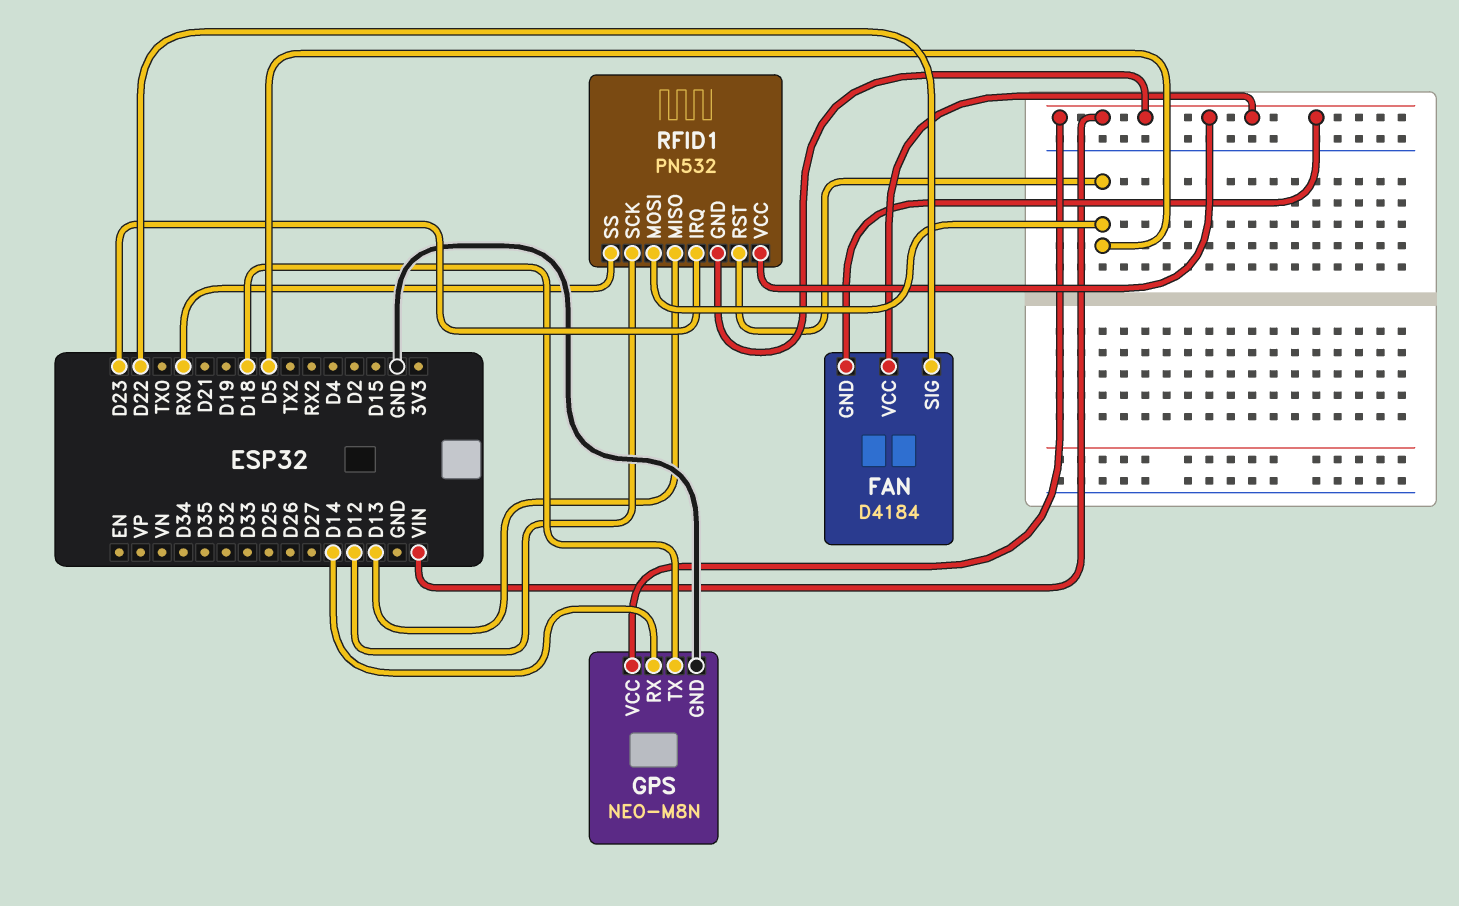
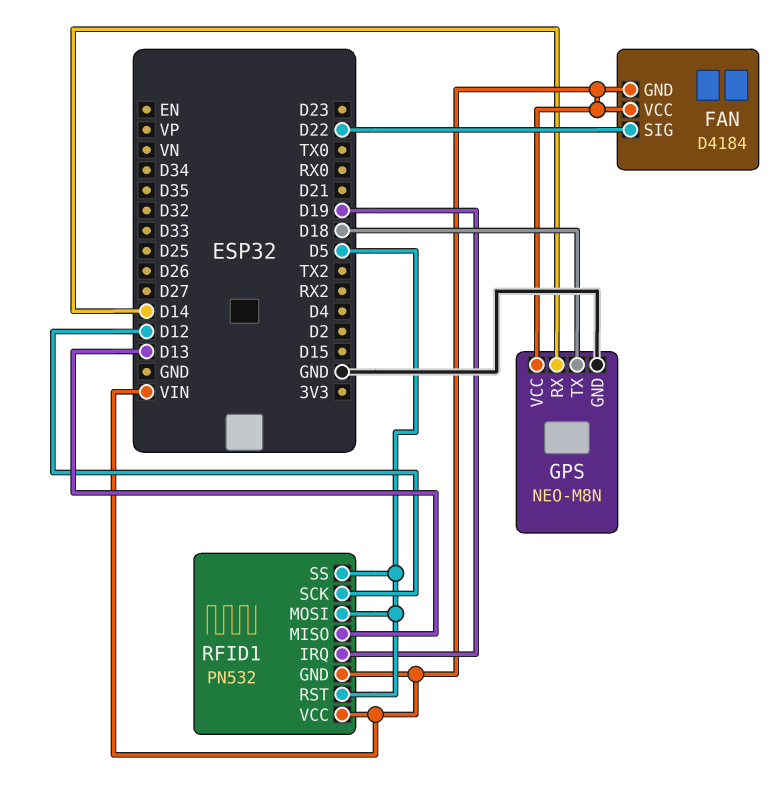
RFID1 pin IRQ: D23 -> D19
RFID1 pin SS: RX0 -> D5

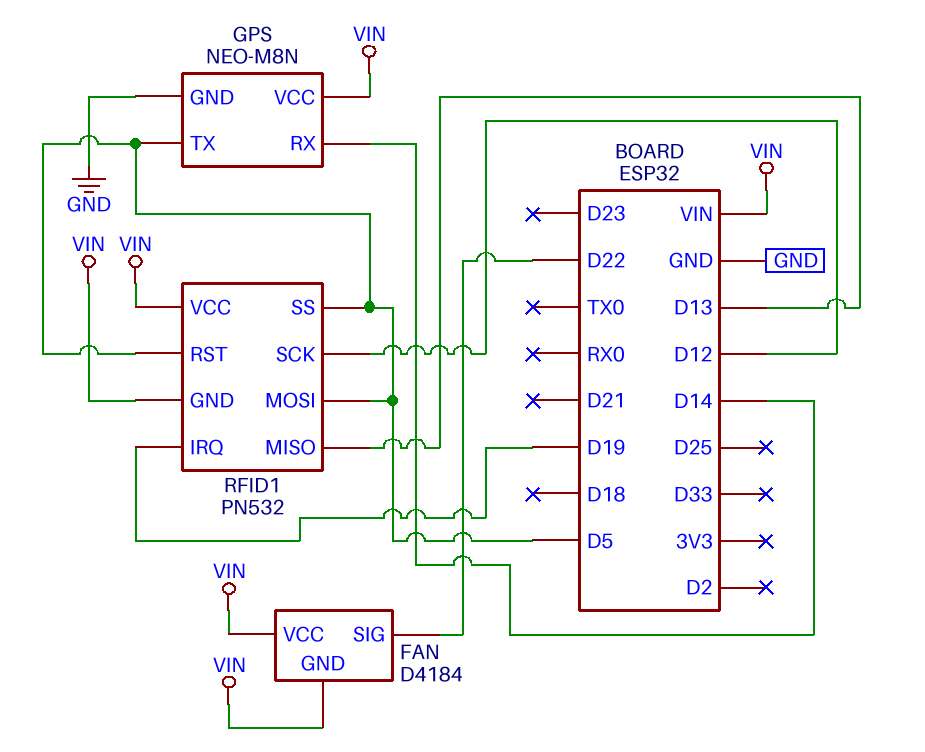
GPS pin TX: D18 -> D5

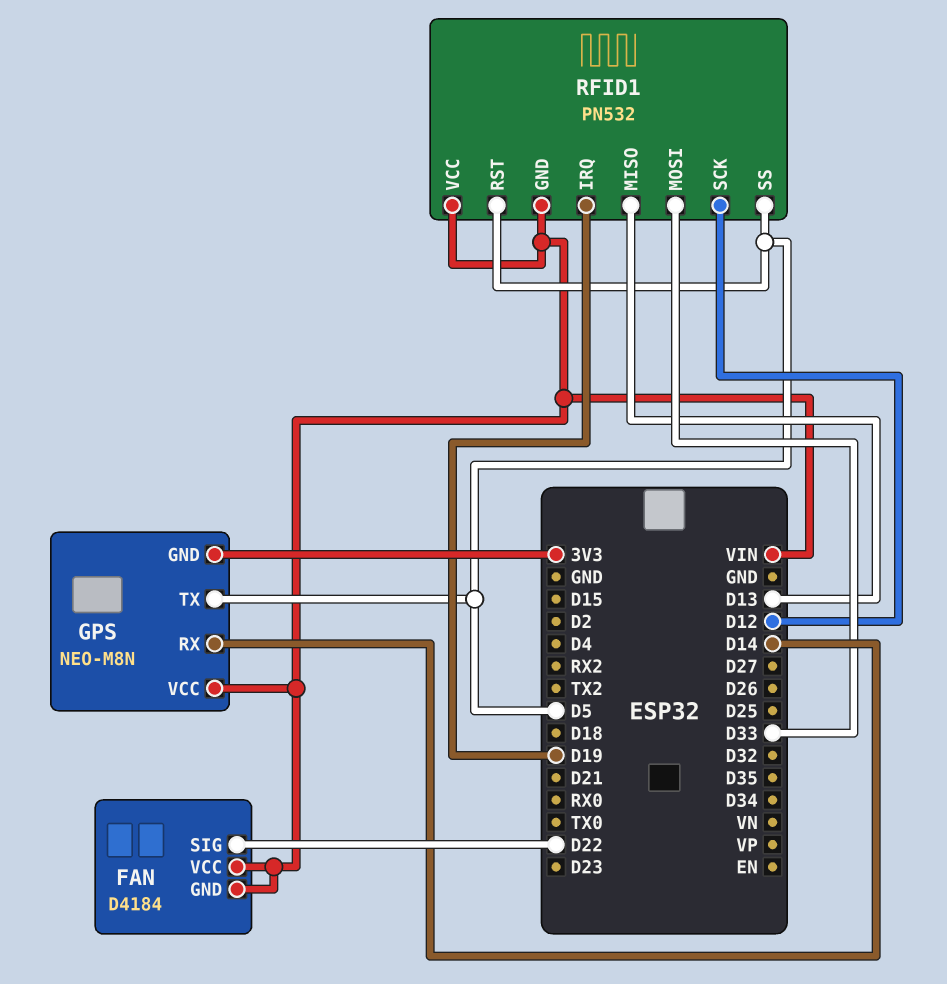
GPS pin GND: GND -> 3V3
RFID1 pin MOSI: D5 -> D33

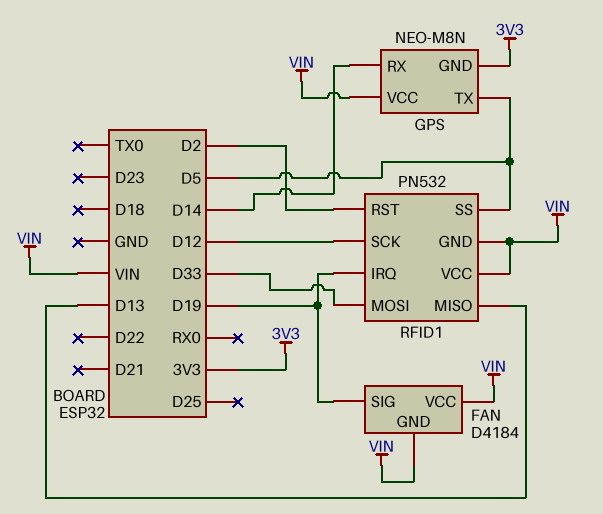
FAN pin SIG: D22 -> D19
RFID1 pin RST: D5 -> D2

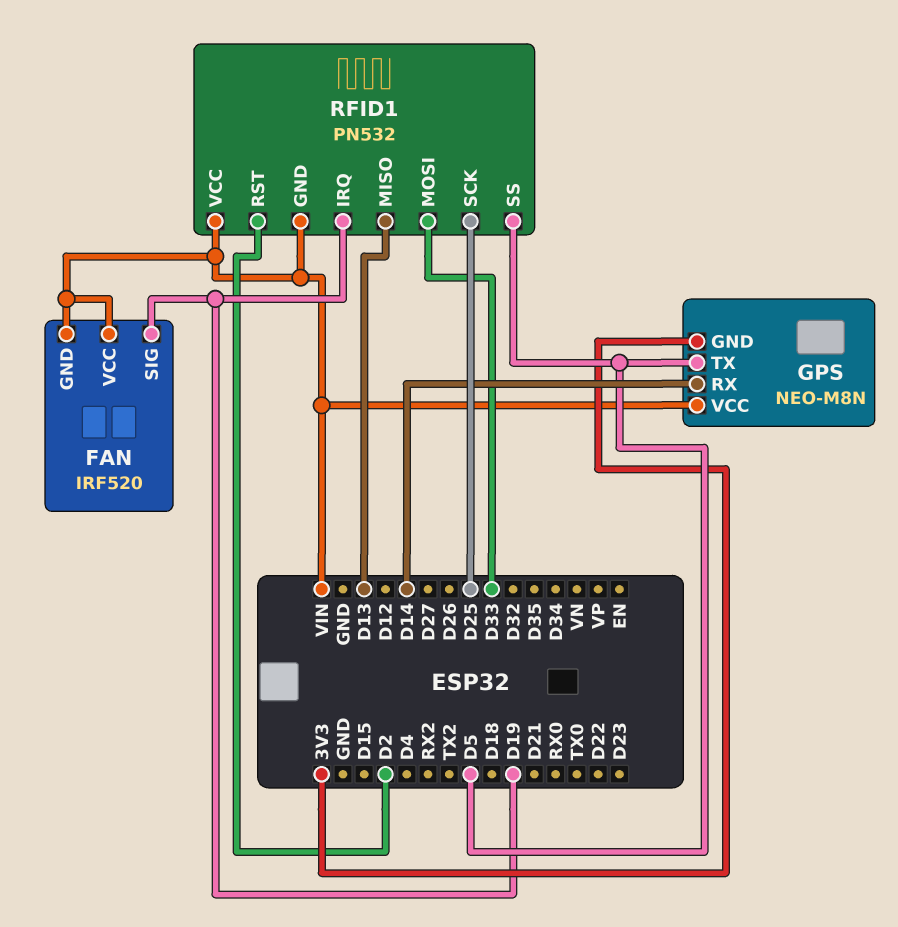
FAN: D4184 -> IRF520
RFID1 pin SCK: D12 -> D25

